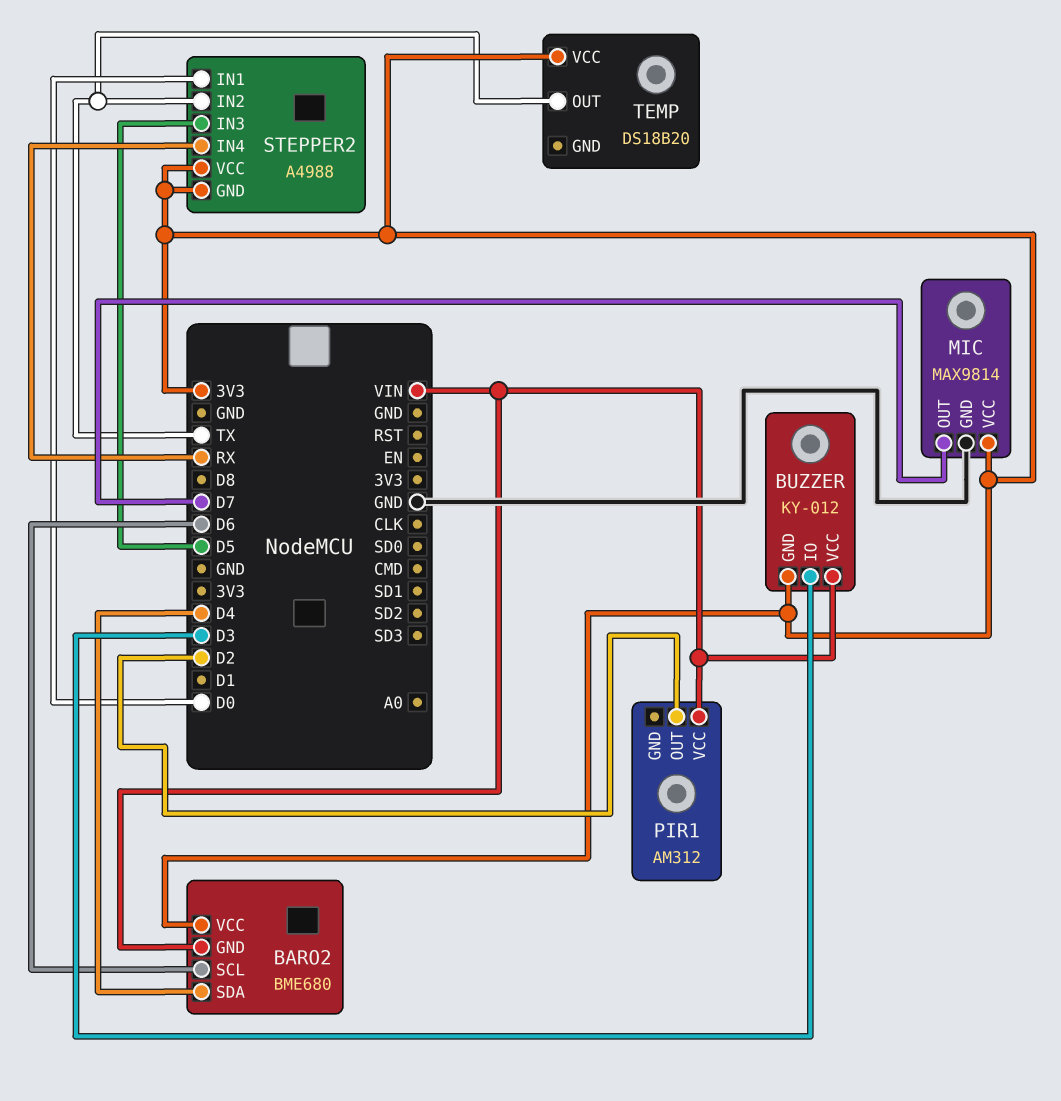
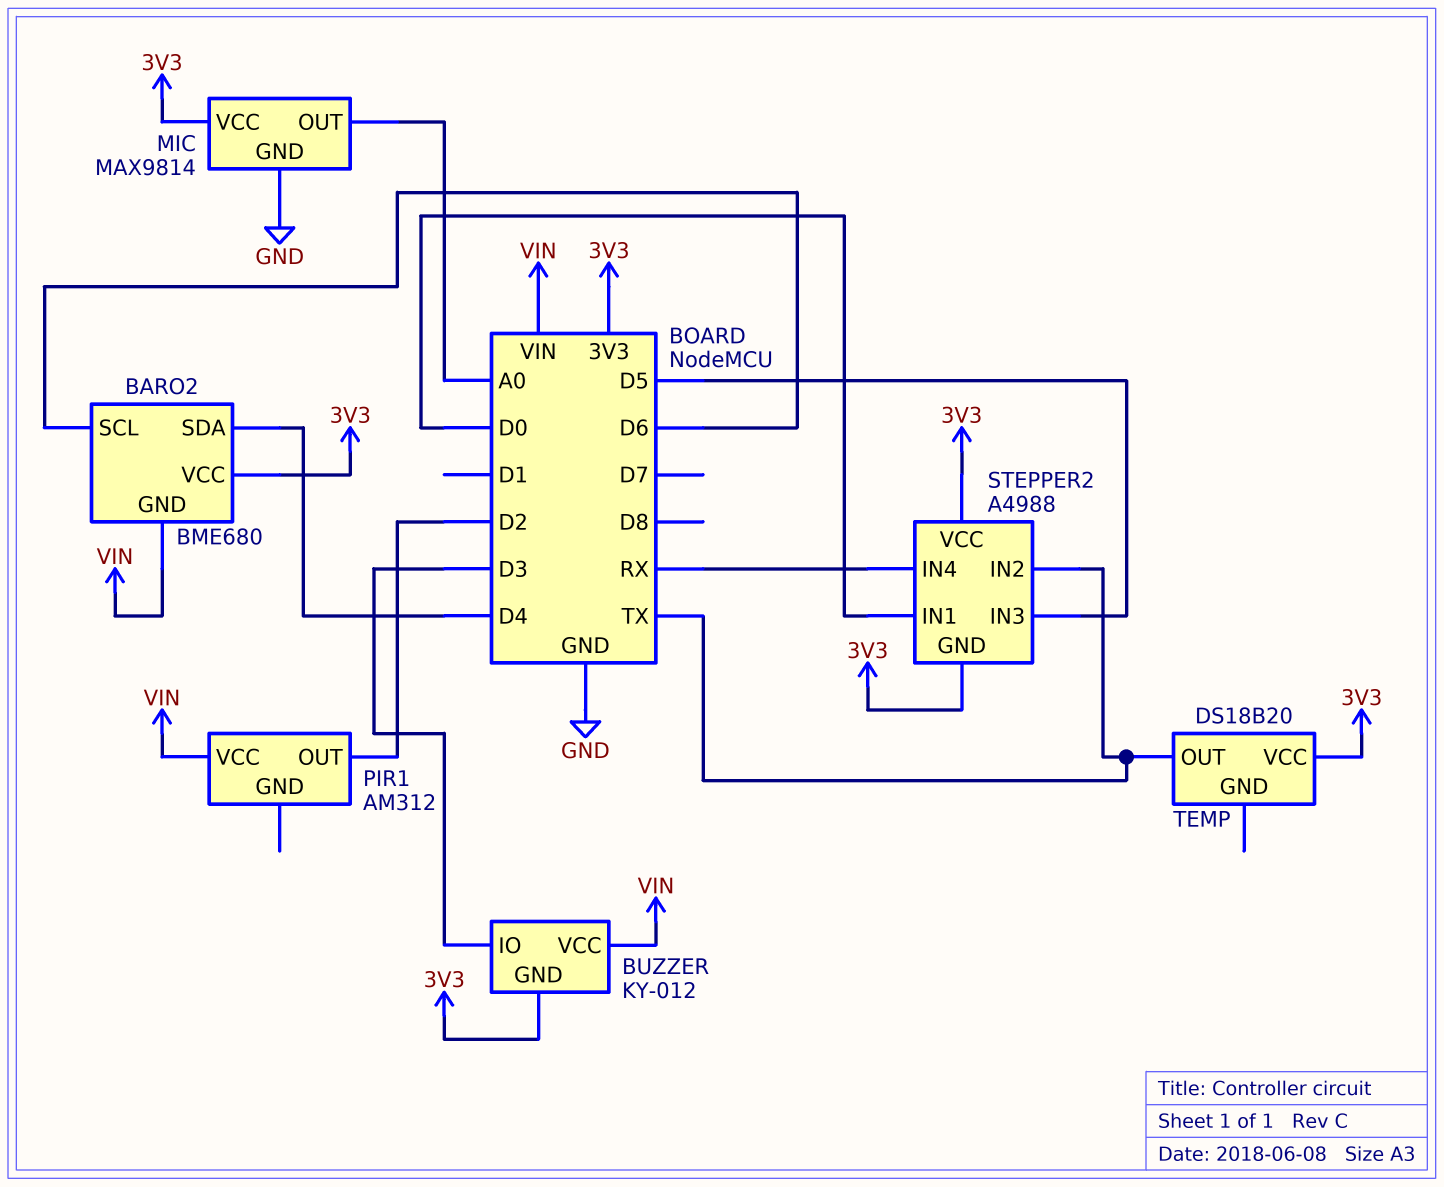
MIC pin OUT: D7 -> A0

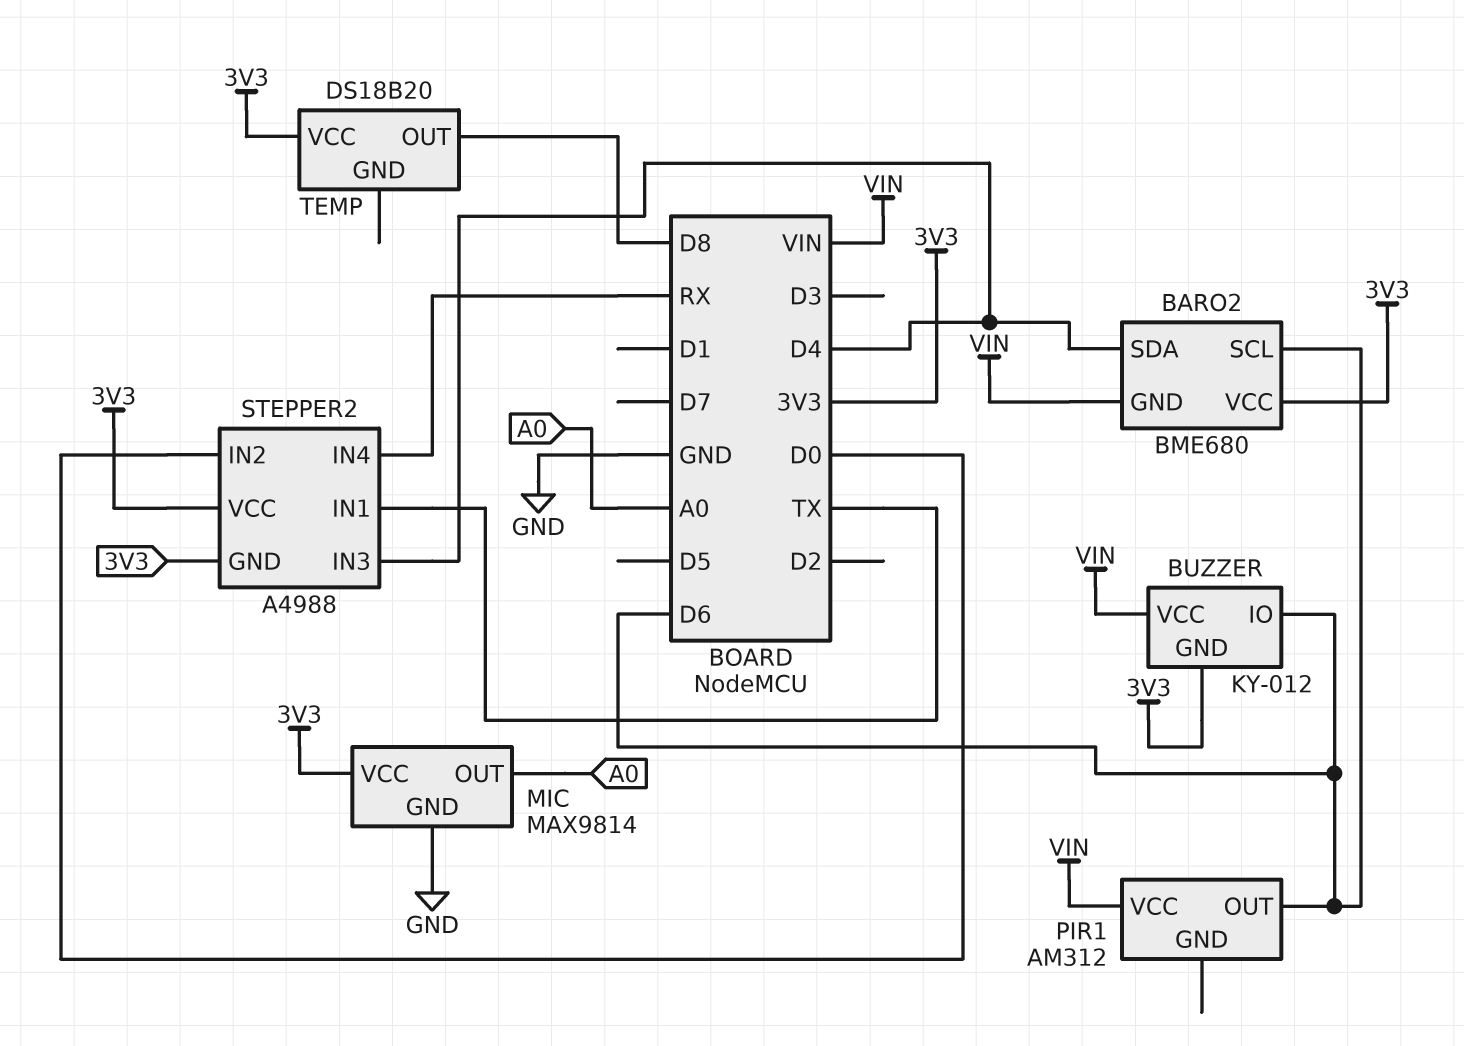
BUZZER pin IO: D3 -> D6
PIR1 pin OUT: D2 -> D6
STEPPER2 pin IN1: D0 -> TX
STEPPER2 pin IN2: TX -> D0
STEPPER2 pin IN3: D5 -> D4
TEMP pin OUT: TX -> D8

